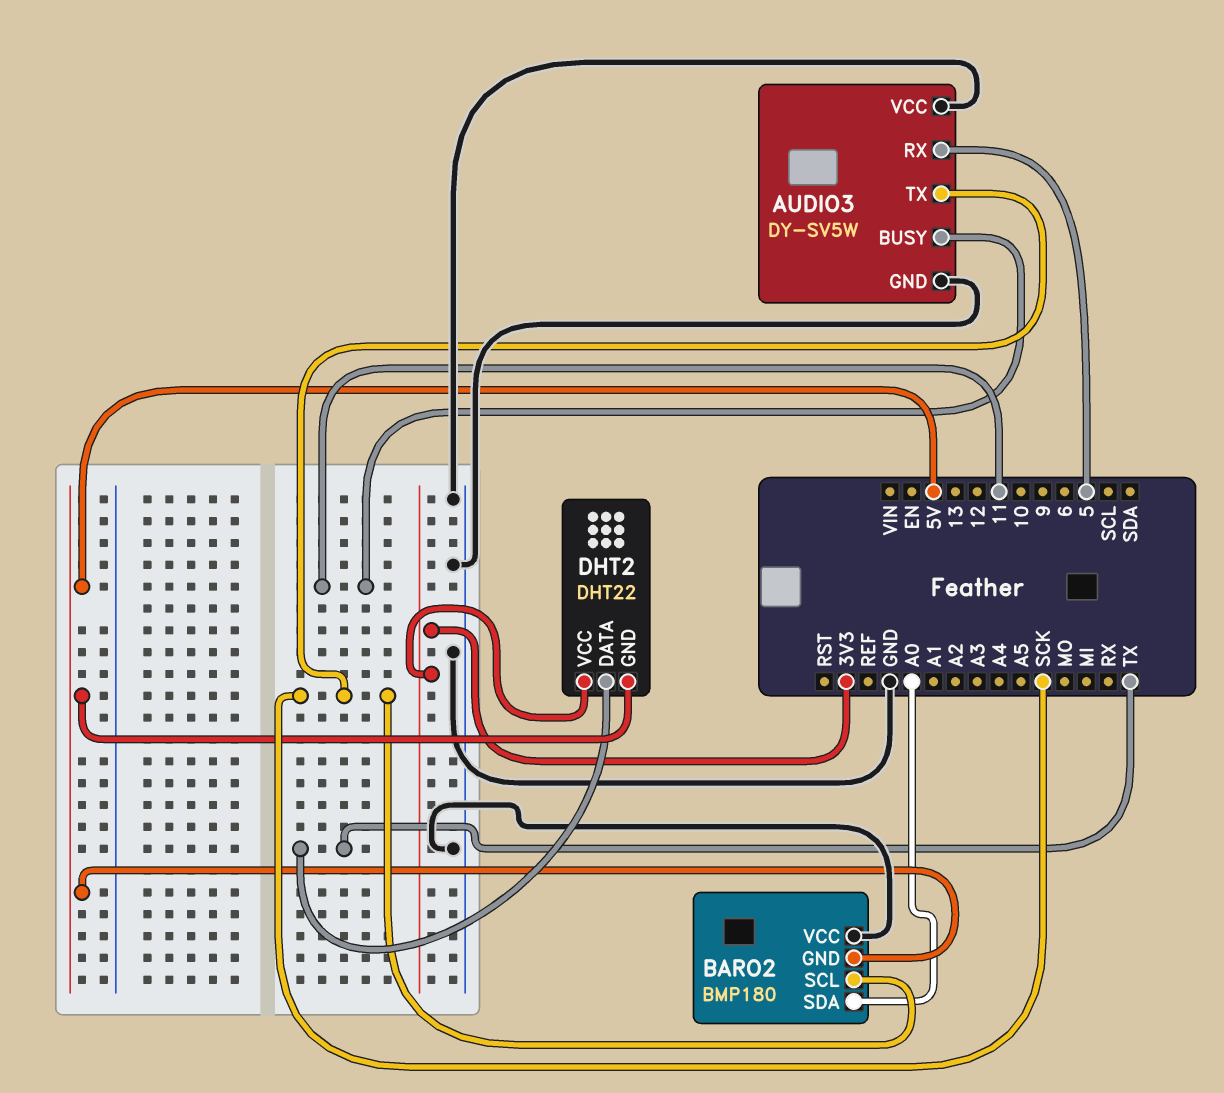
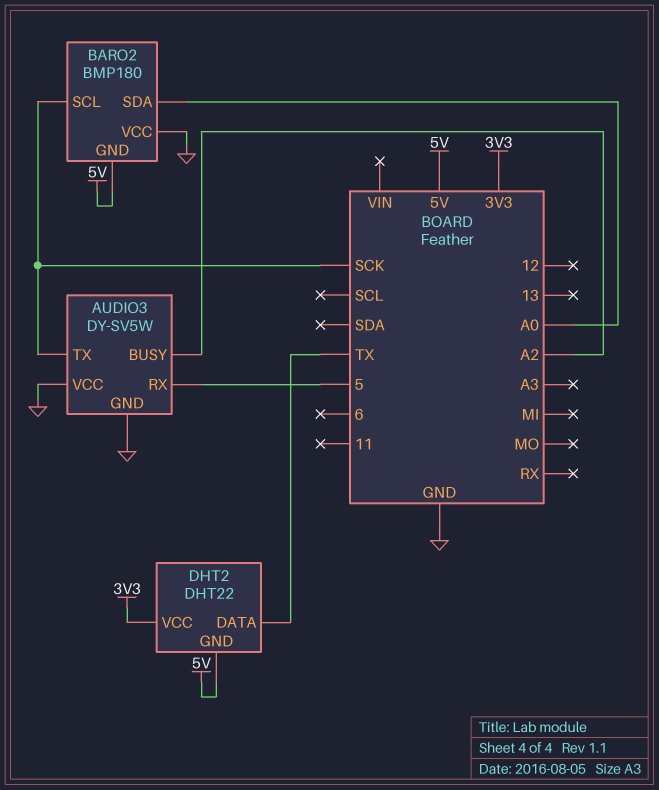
AUDIO3 pin BUSY: 11 -> A2

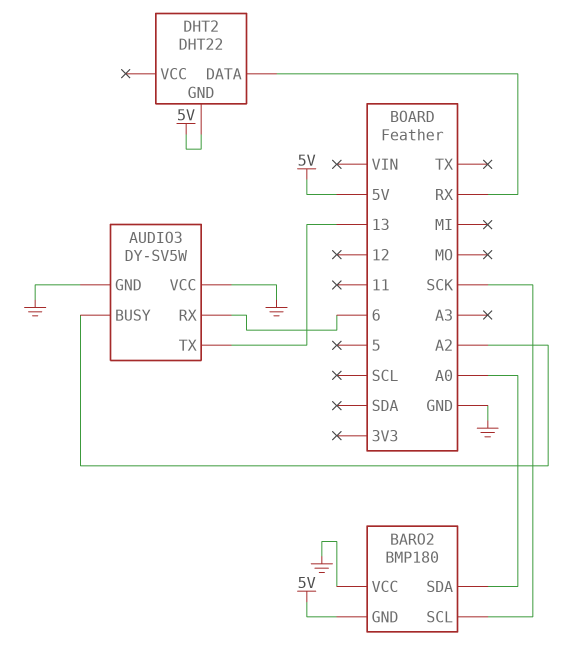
AUDIO3 pin RX: 5 -> 6
AUDIO3 pin TX: SCK -> 13
DHT2 pin DATA: TX -> RX
DHT2 pin VCC: 3V3 -> none

